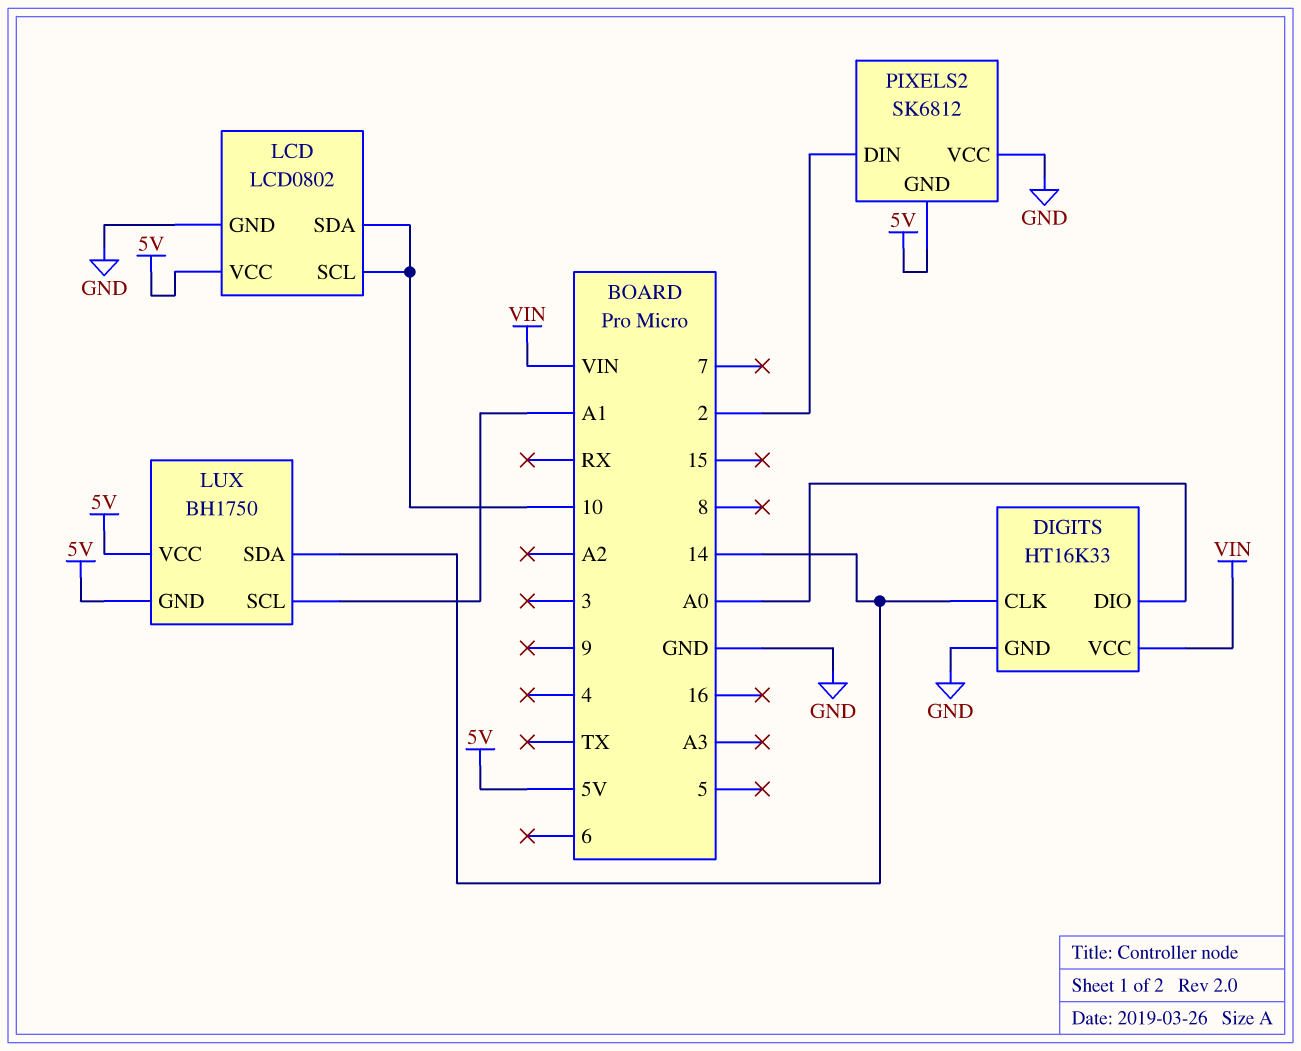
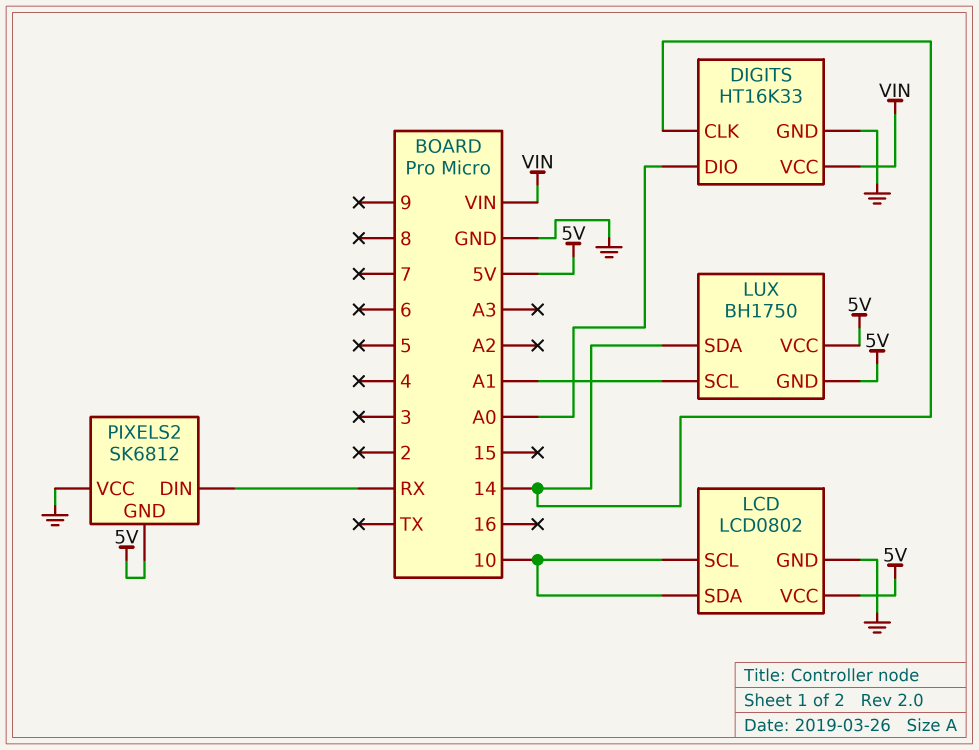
PIXELS2 pin DIN: 2 -> RX

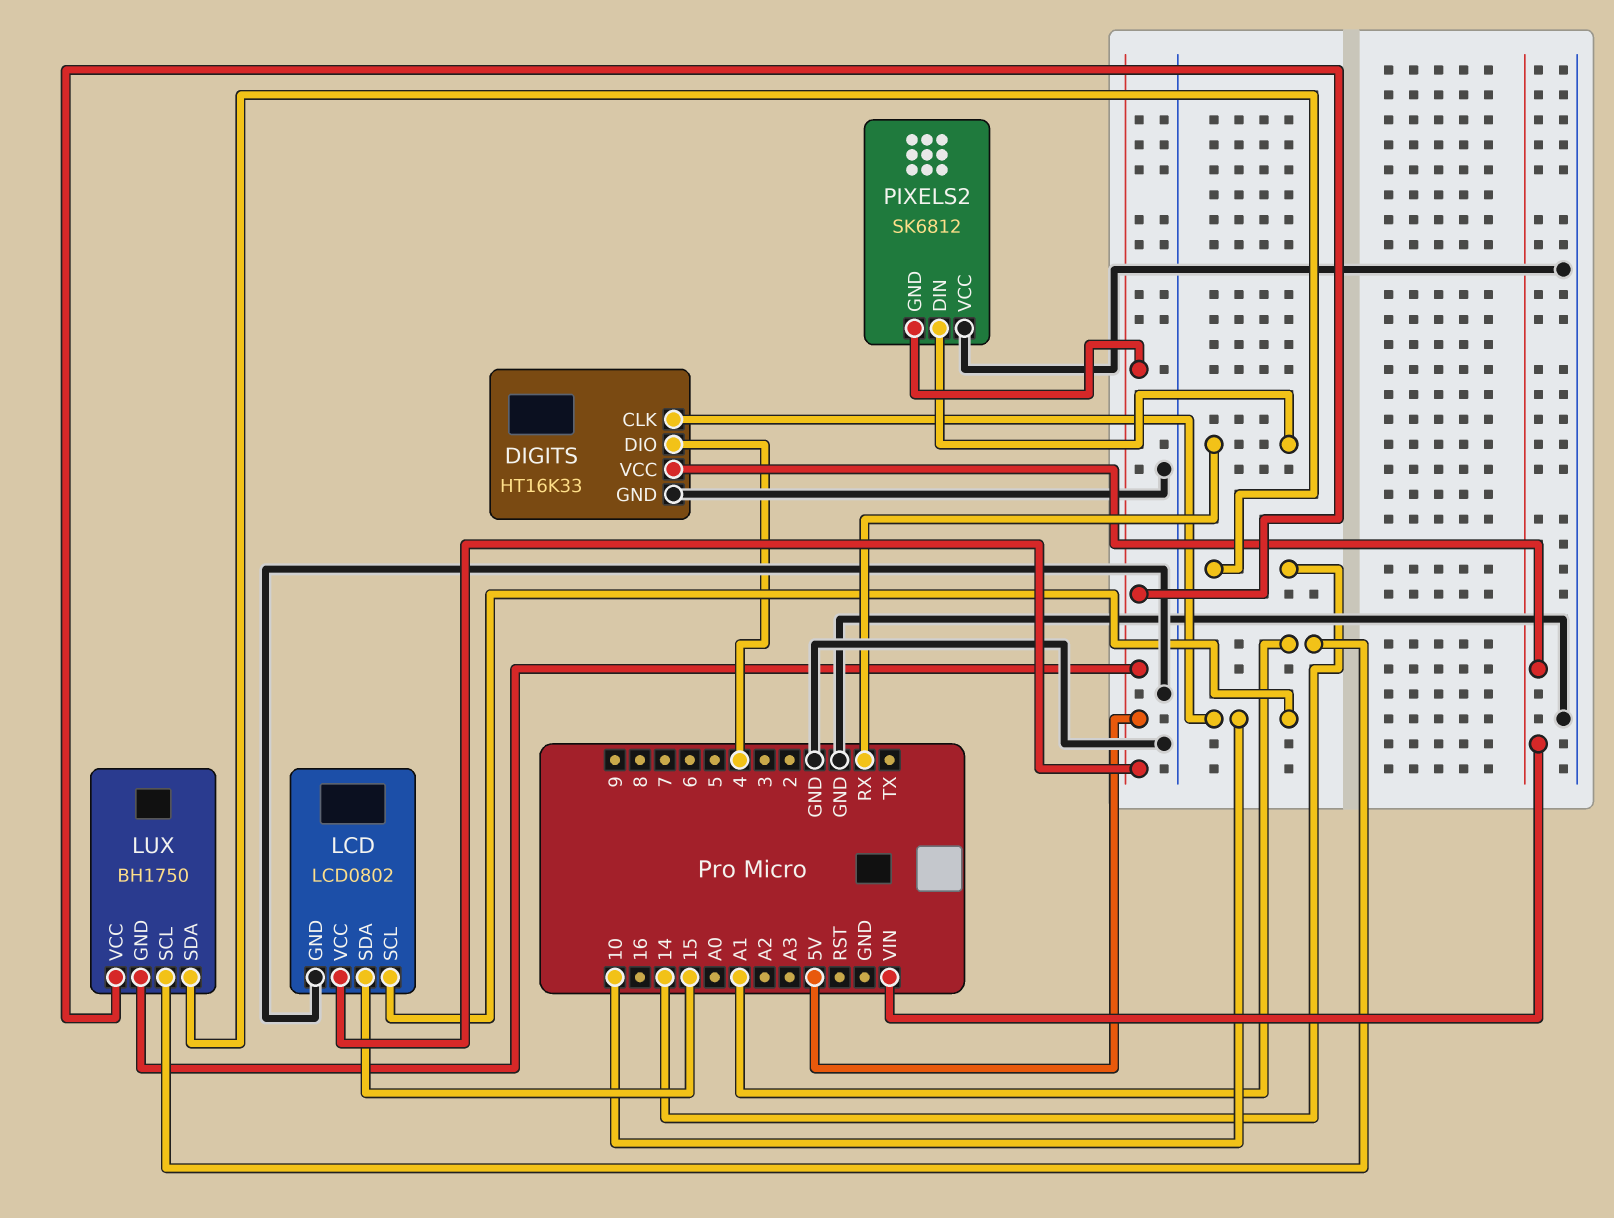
DIGITS pin CLK: 14 -> 10
DIGITS pin DIO: A0 -> 4
LCD pin SDA: 10 -> 15

